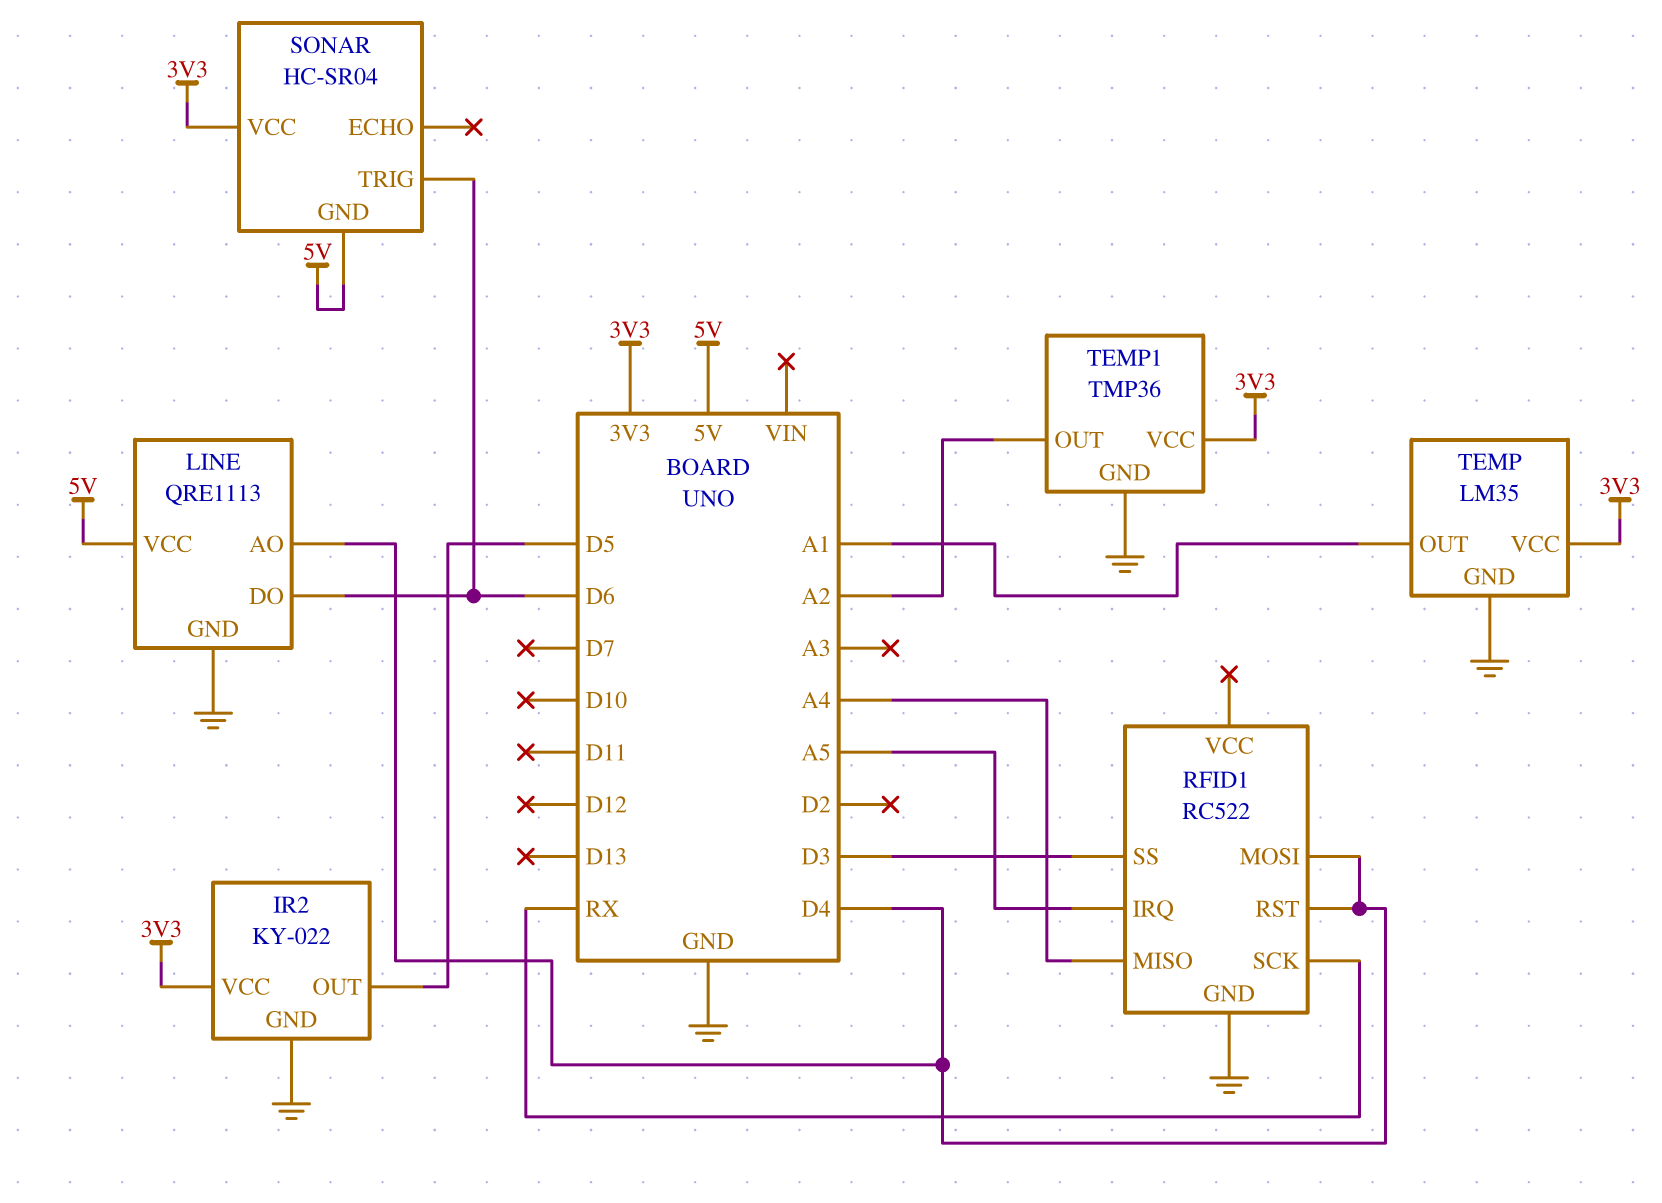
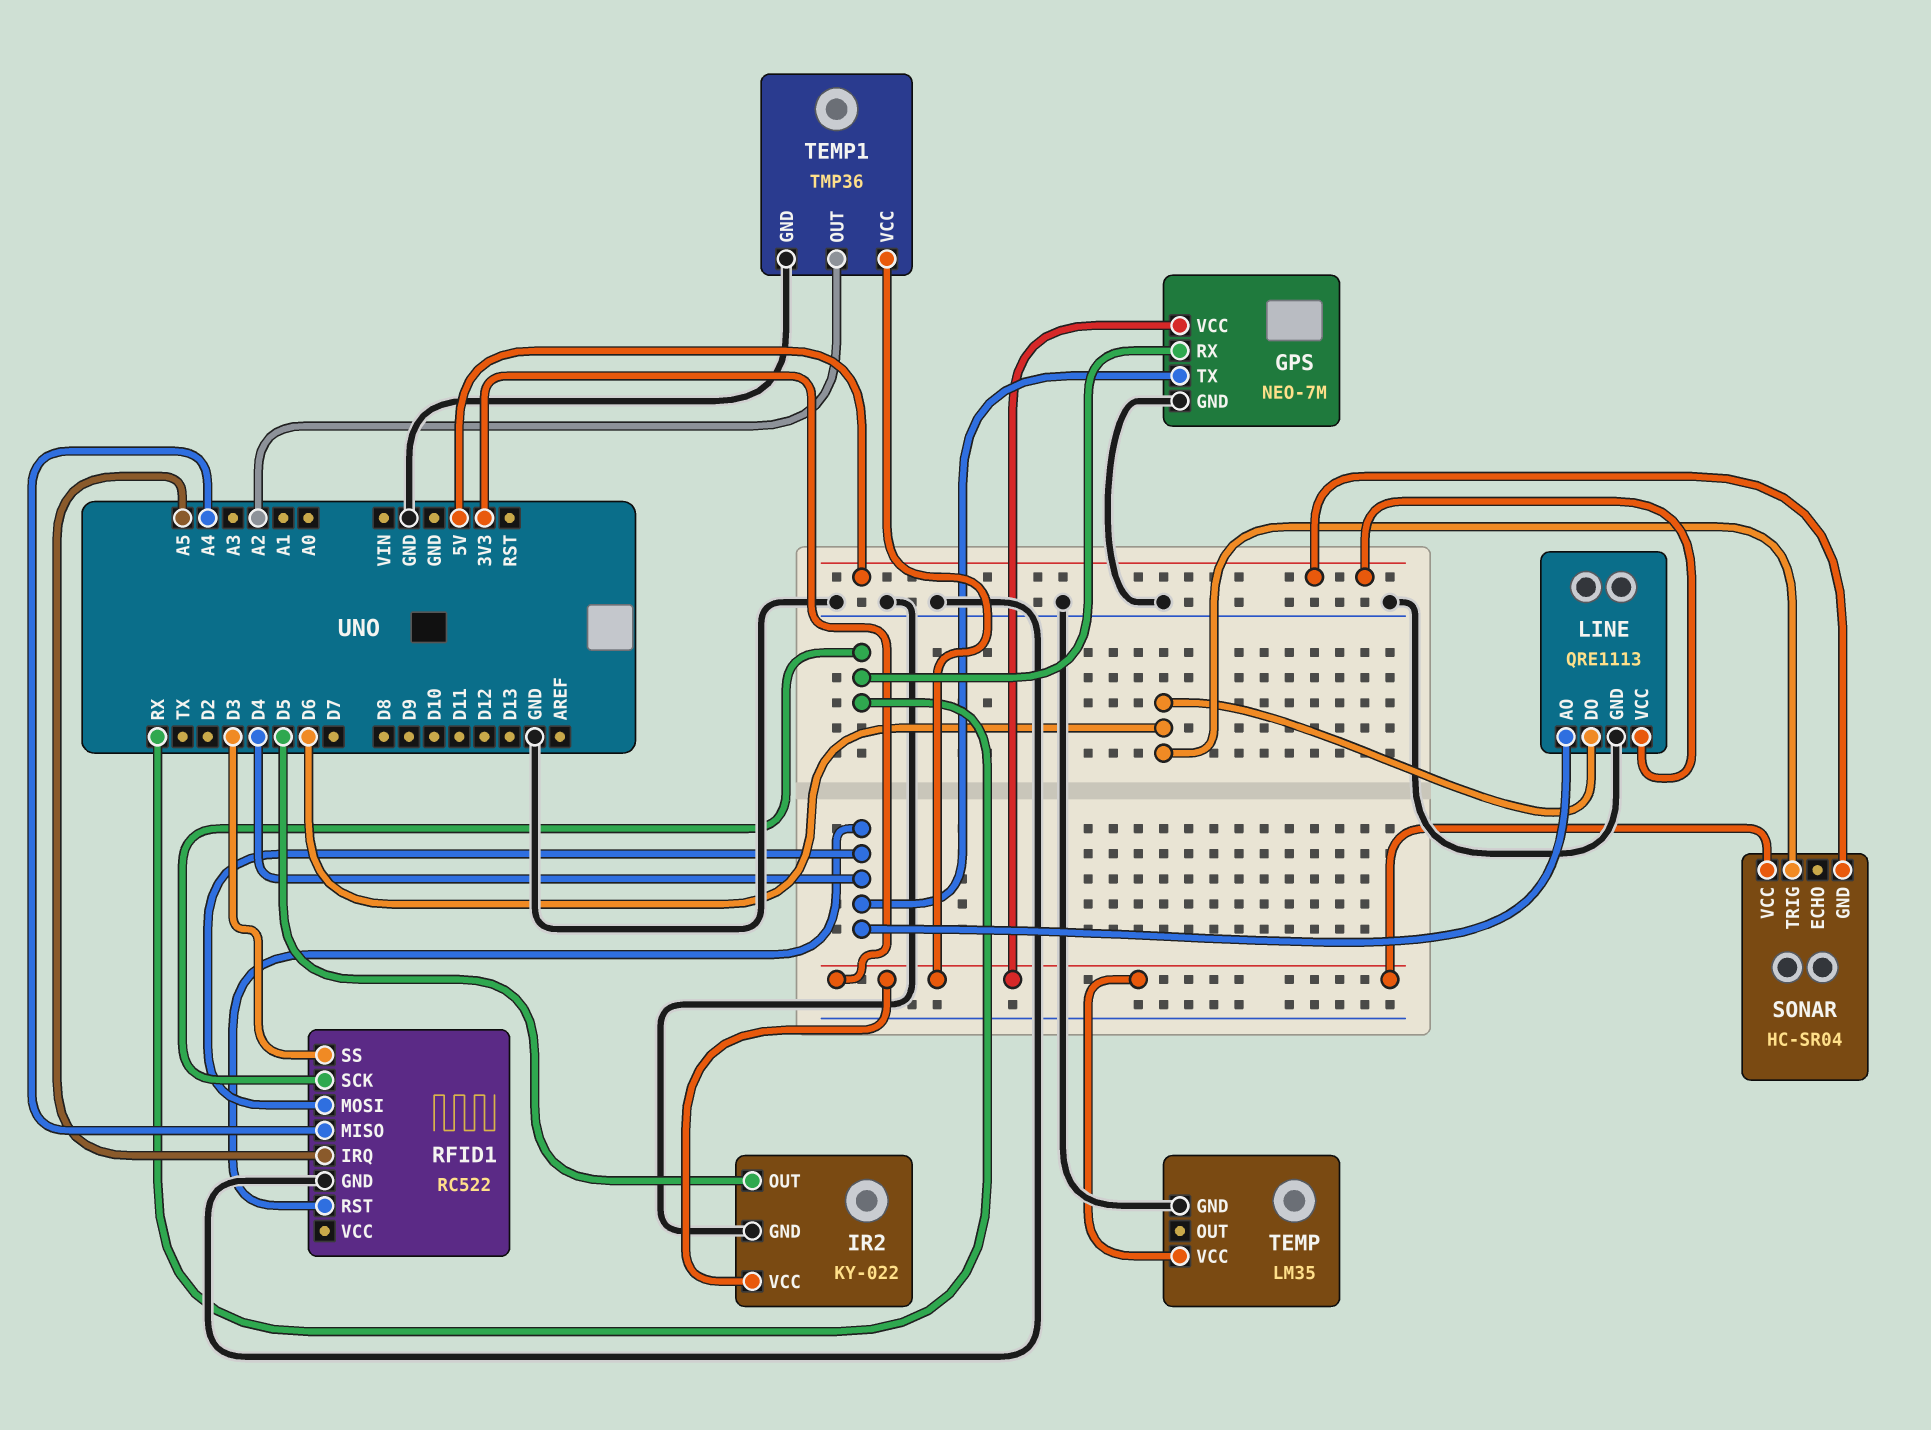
GPS: none -> NEO-7M
GPS pin GND: none -> GND
GPS pin RX: none -> RX
GPS pin TX: none -> D4
GPS pin VCC: none -> 3V3
TEMP pin OUT: A1 -> none

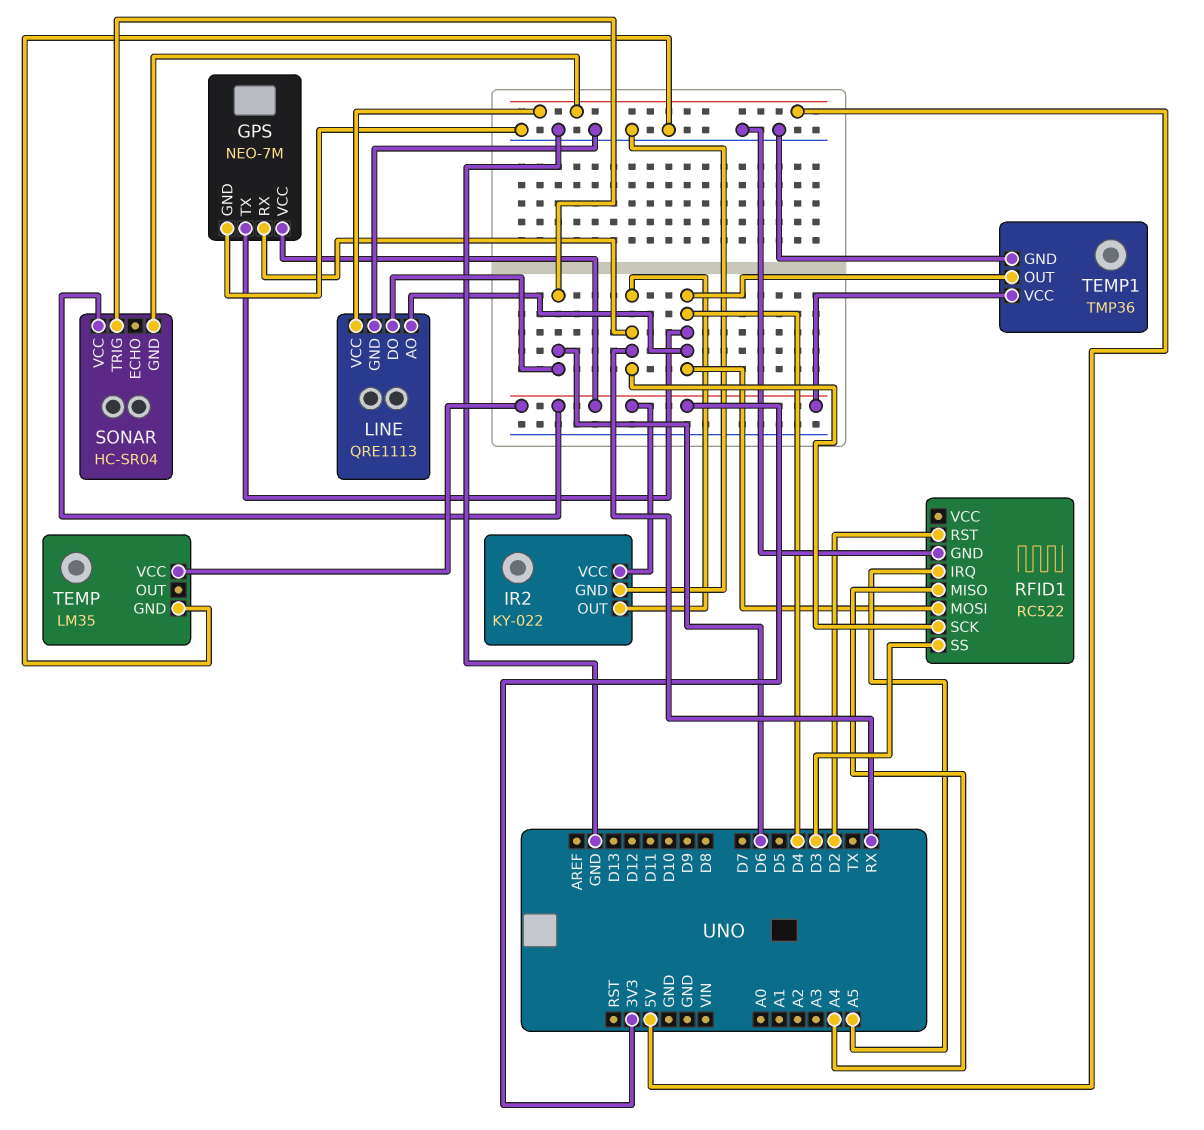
IR2 pin OUT: D5 -> RX
RFID1 pin RST: D4 -> D2
TEMP1 pin OUT: A2 -> D4

